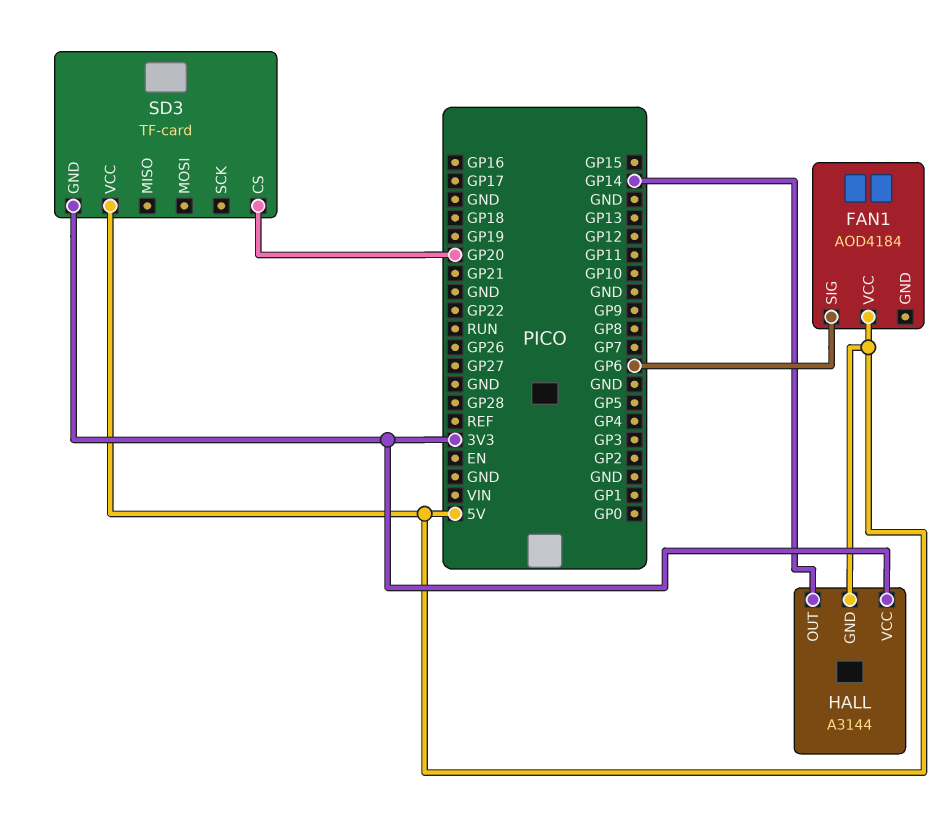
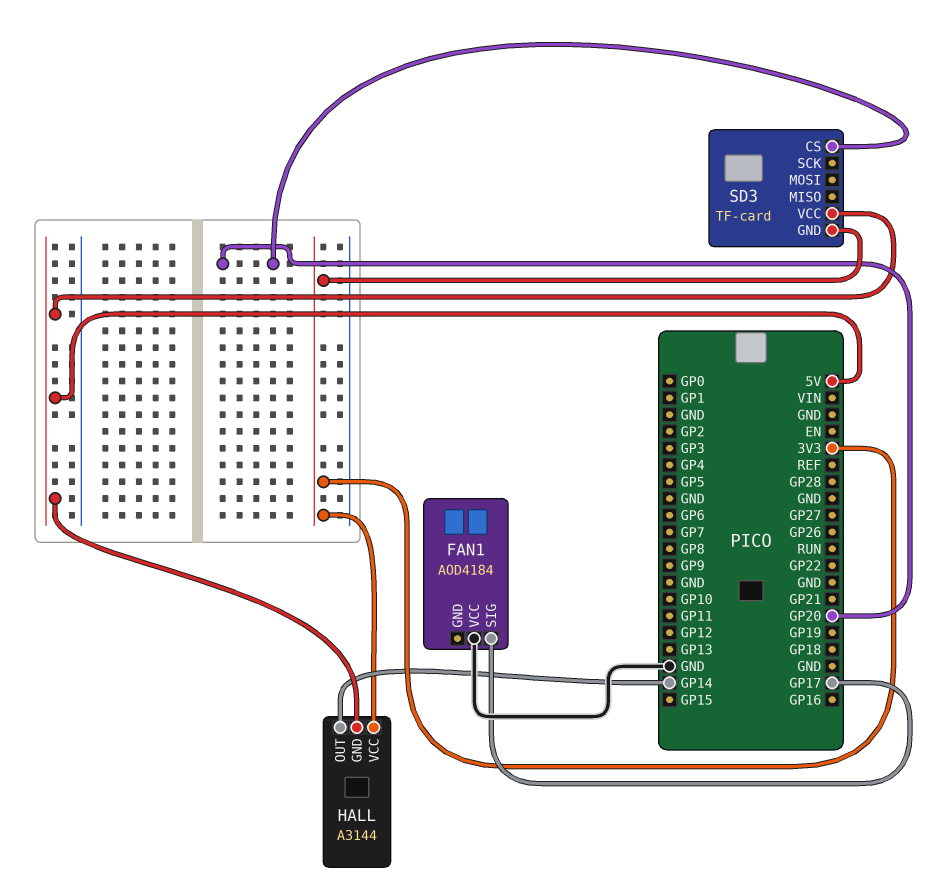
FAN1 pin SIG: GP6 -> GP17
FAN1 pin VCC: 5V -> GND

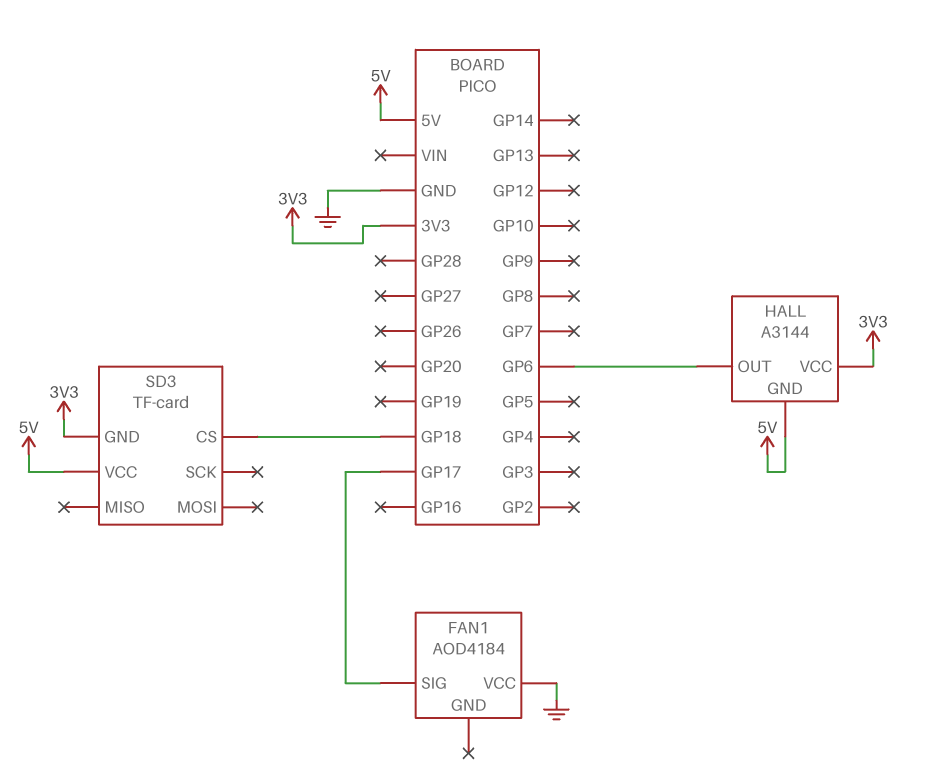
HALL pin OUT: GP14 -> GP6
SD3 pin CS: GP20 -> GP18

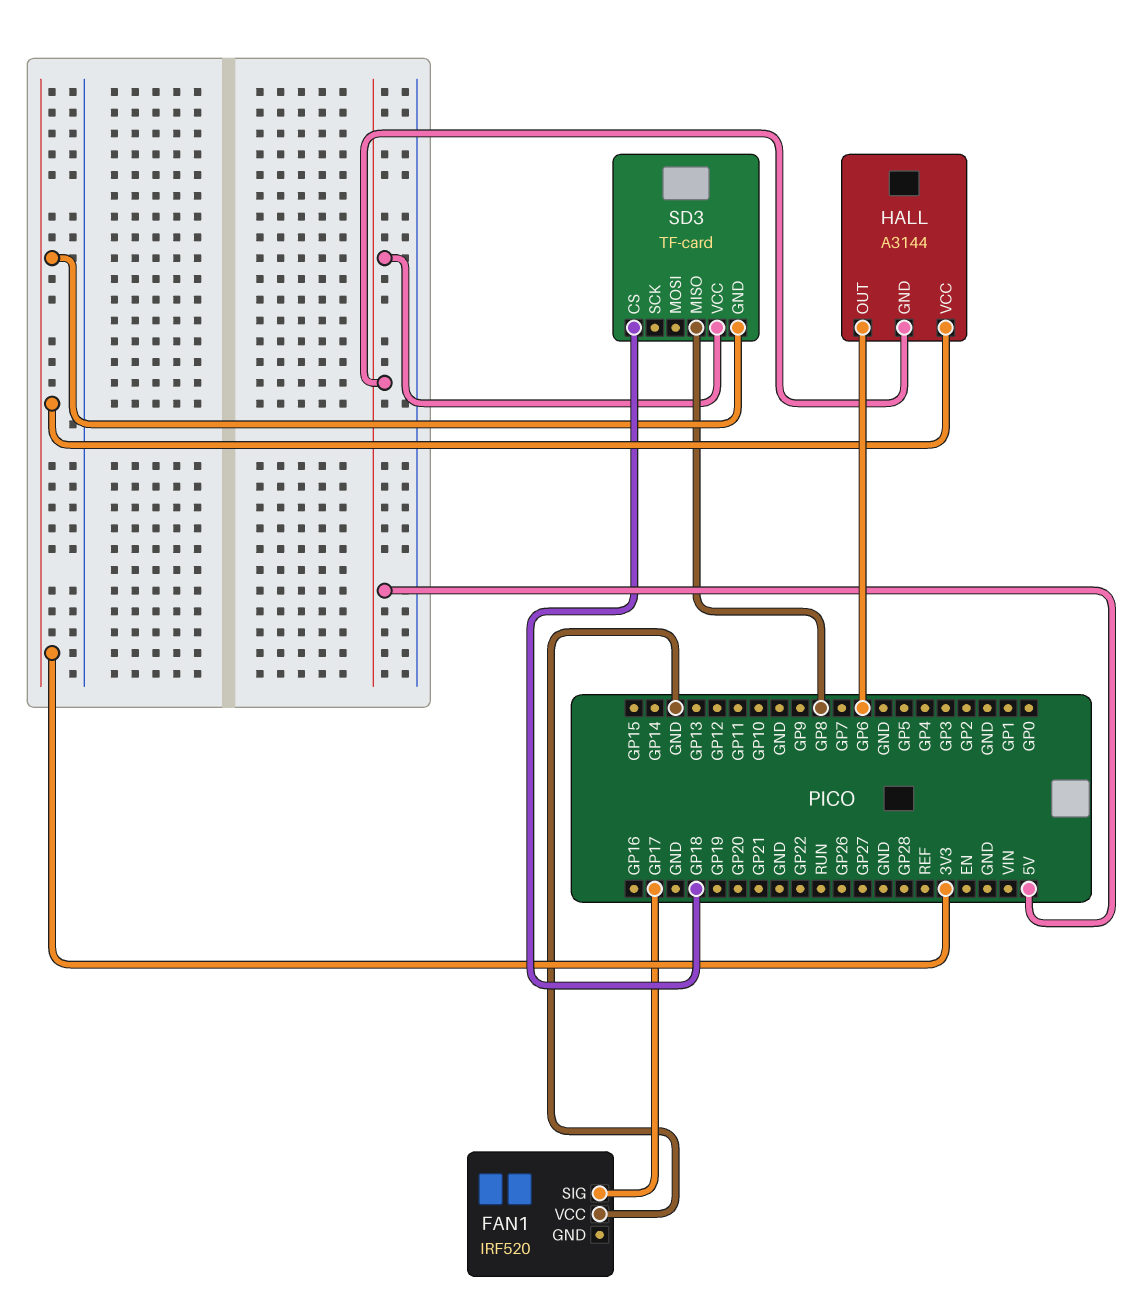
FAN1: AOD4184 -> IRF520
SD3 pin MISO: none -> GP8

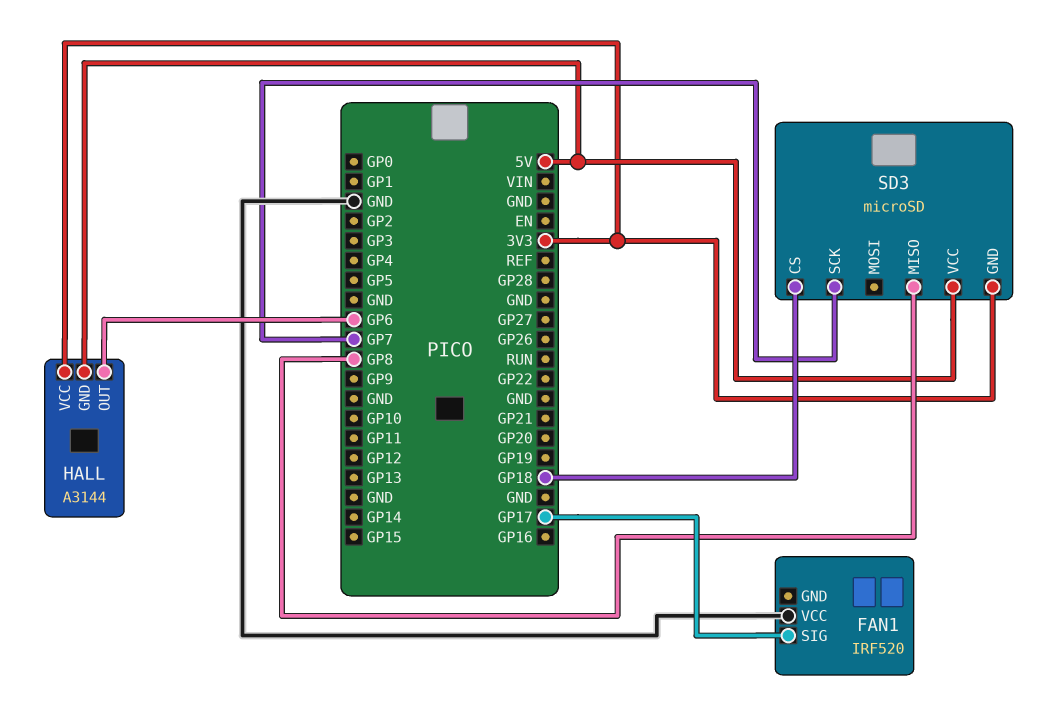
SD3: TF-card -> microSD
SD3 pin SCK: none -> GP7

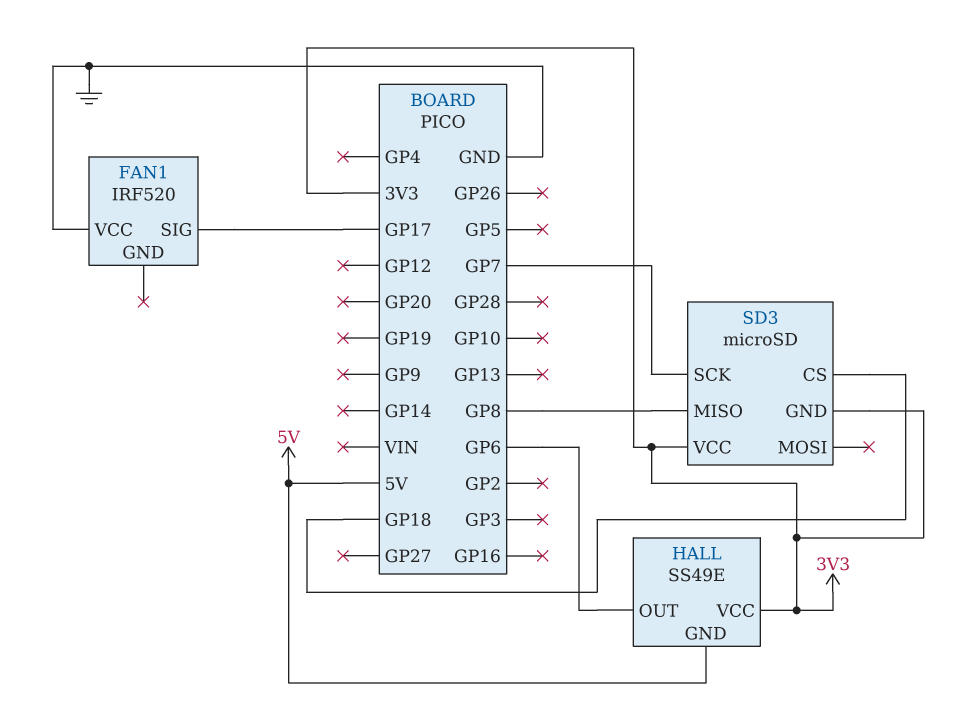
HALL: A3144 -> SS49E
SD3 pin VCC: 5V -> 3V3

